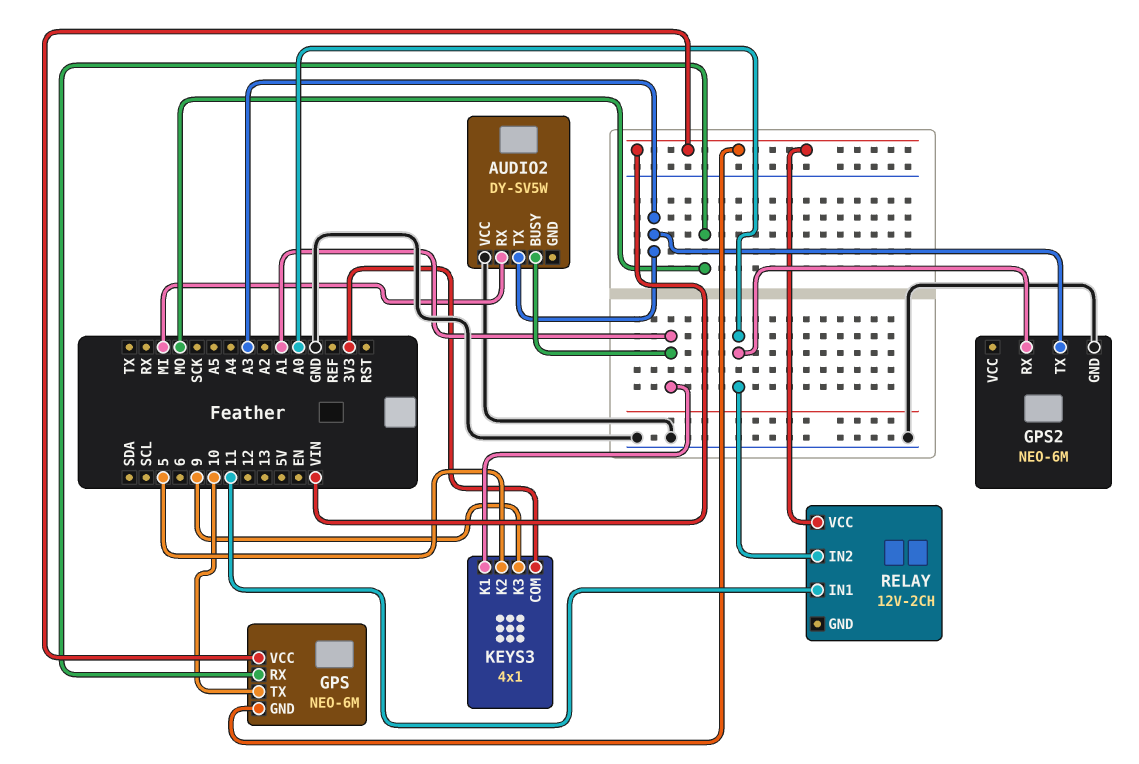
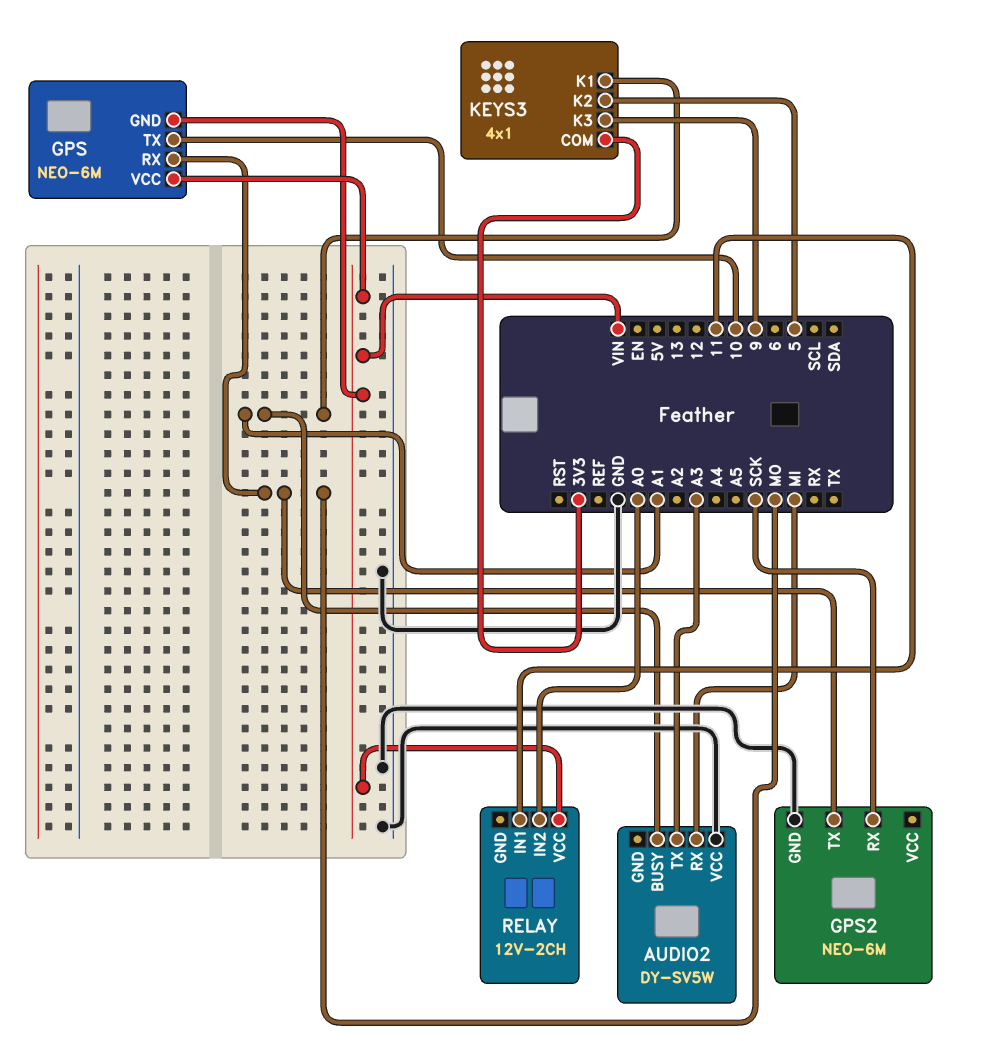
GPS2 pin RX: A0 -> SCK
GPS2 pin TX: A3 -> MO

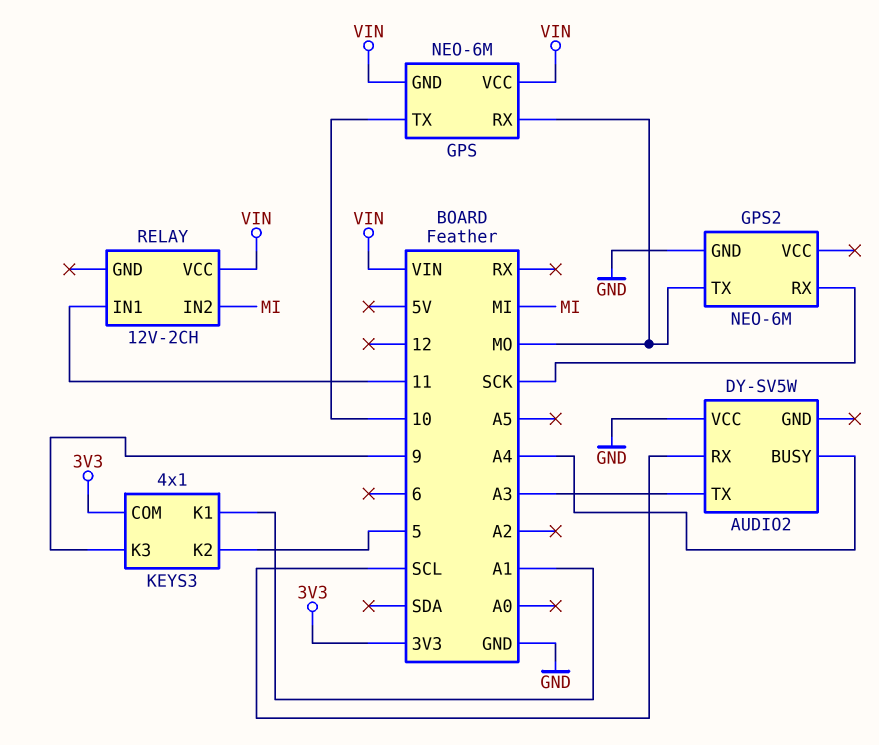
AUDIO2 pin BUSY: A1 -> A4
AUDIO2 pin RX: MI -> SCL
RELAY pin IN2: A0 -> MI

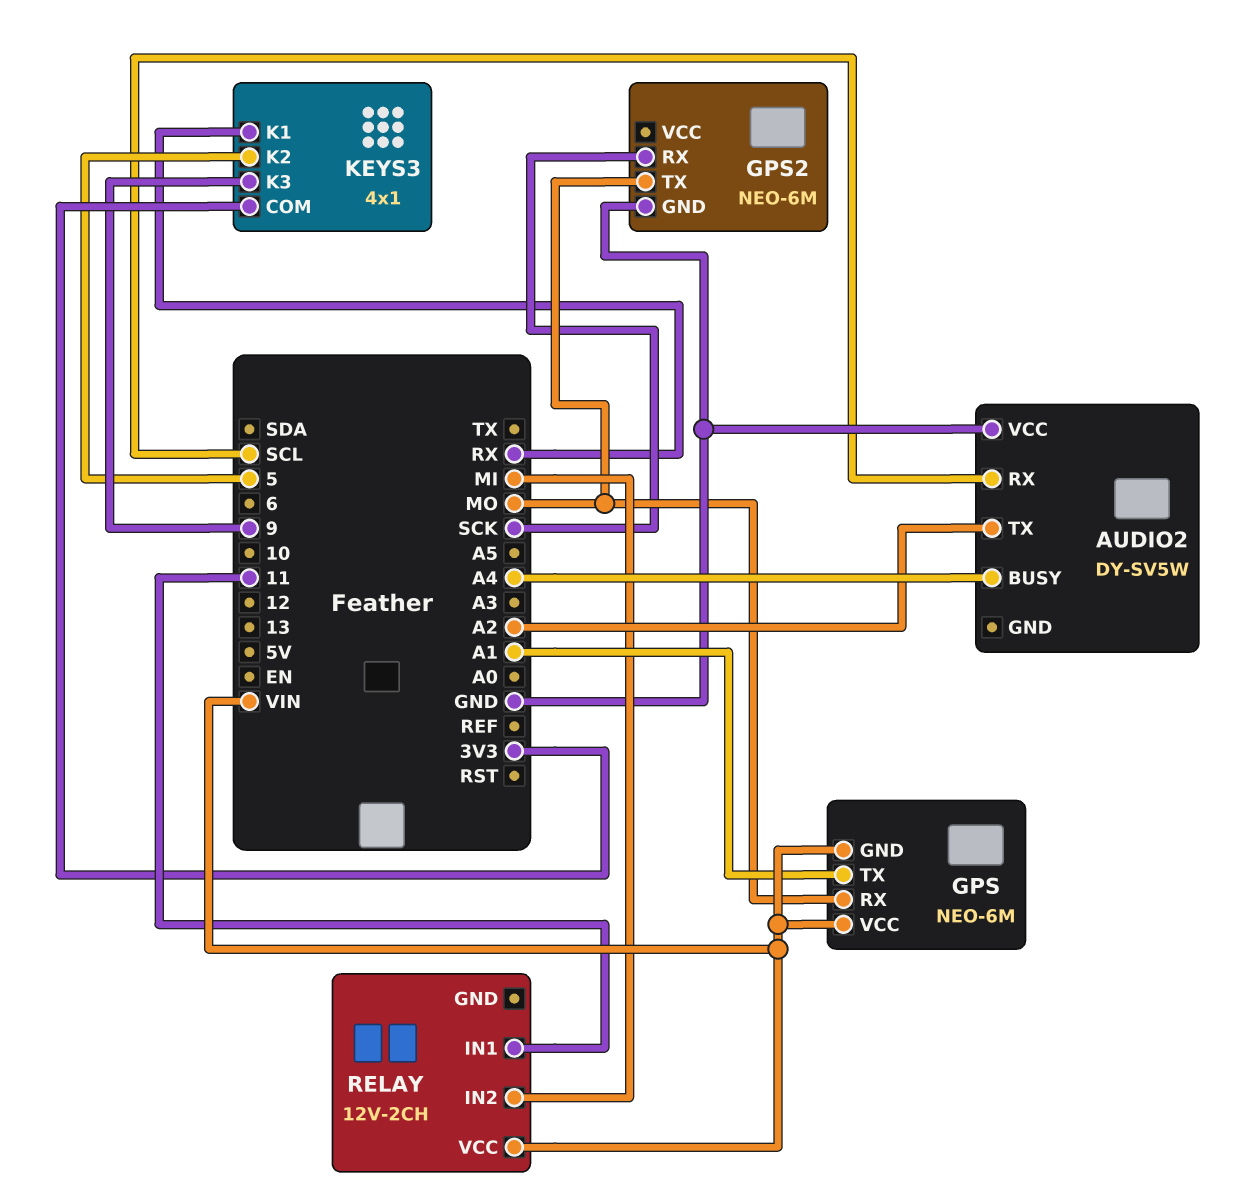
AUDIO2 pin TX: A3 -> A2
GPS pin TX: 10 -> A1
KEYS3 pin K1: A1 -> RX

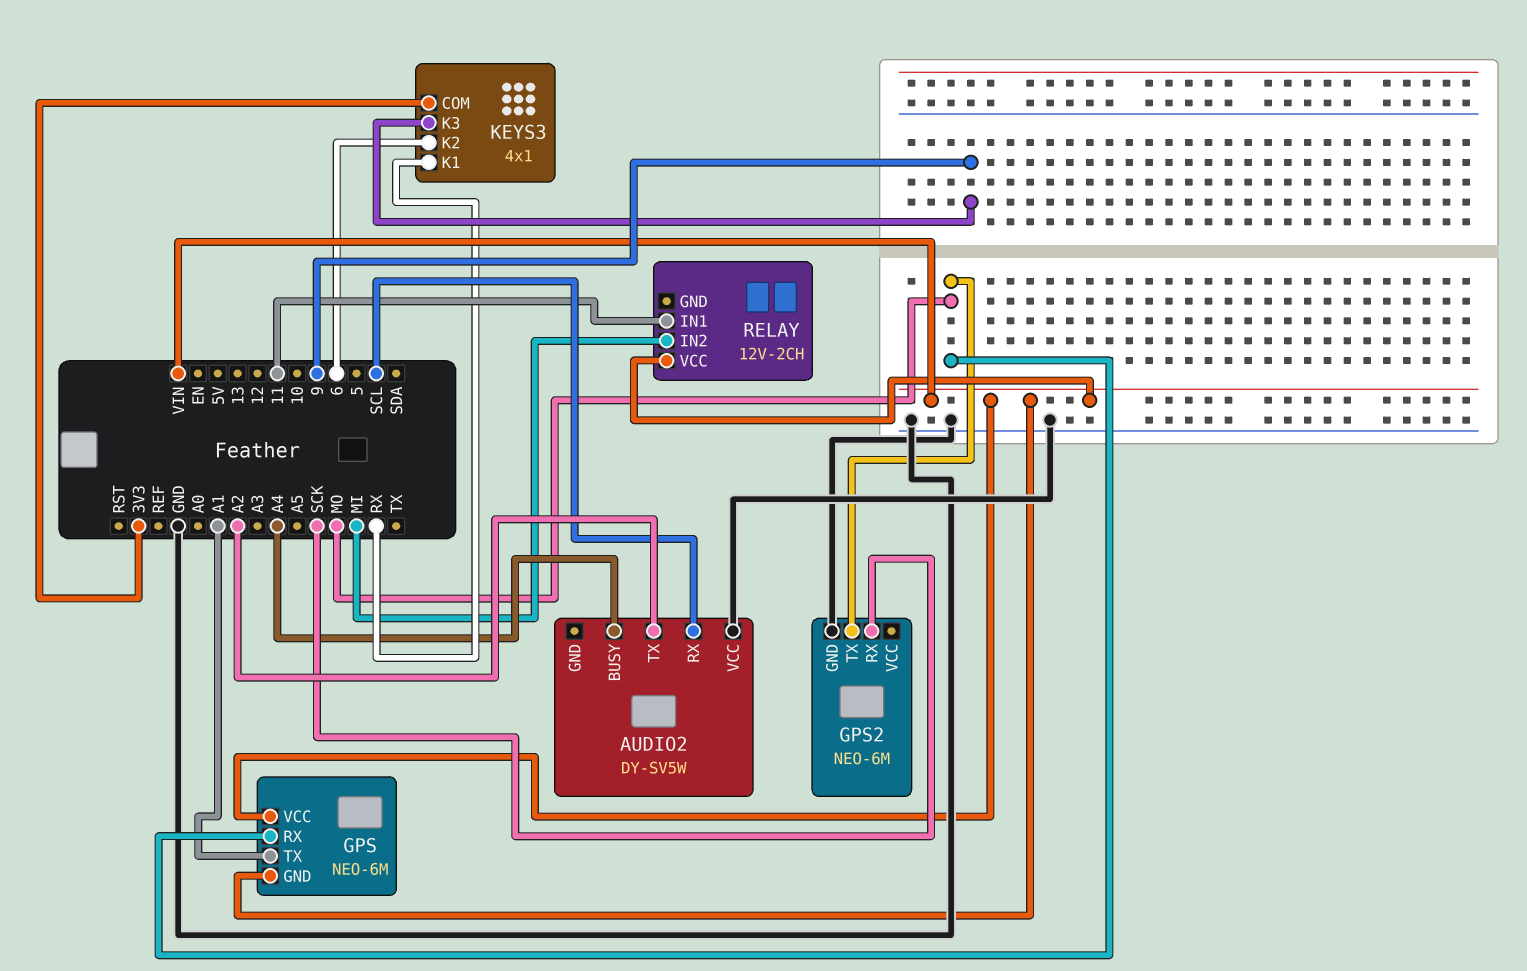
KEYS3 pin K2: 5 -> 6

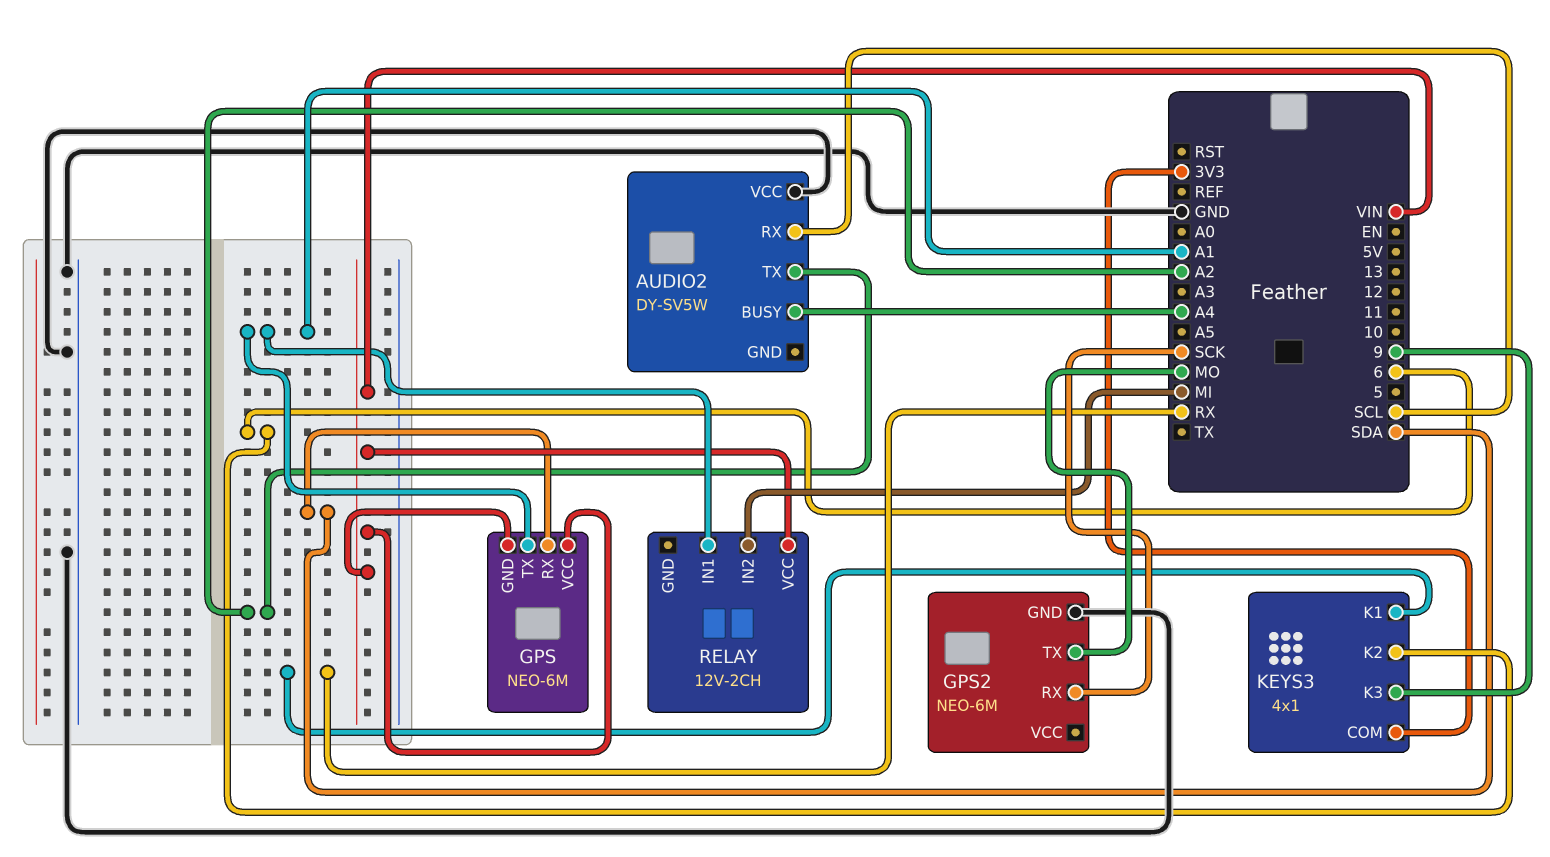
GPS pin RX: MO -> SDA
RELAY pin IN1: 11 -> A1

